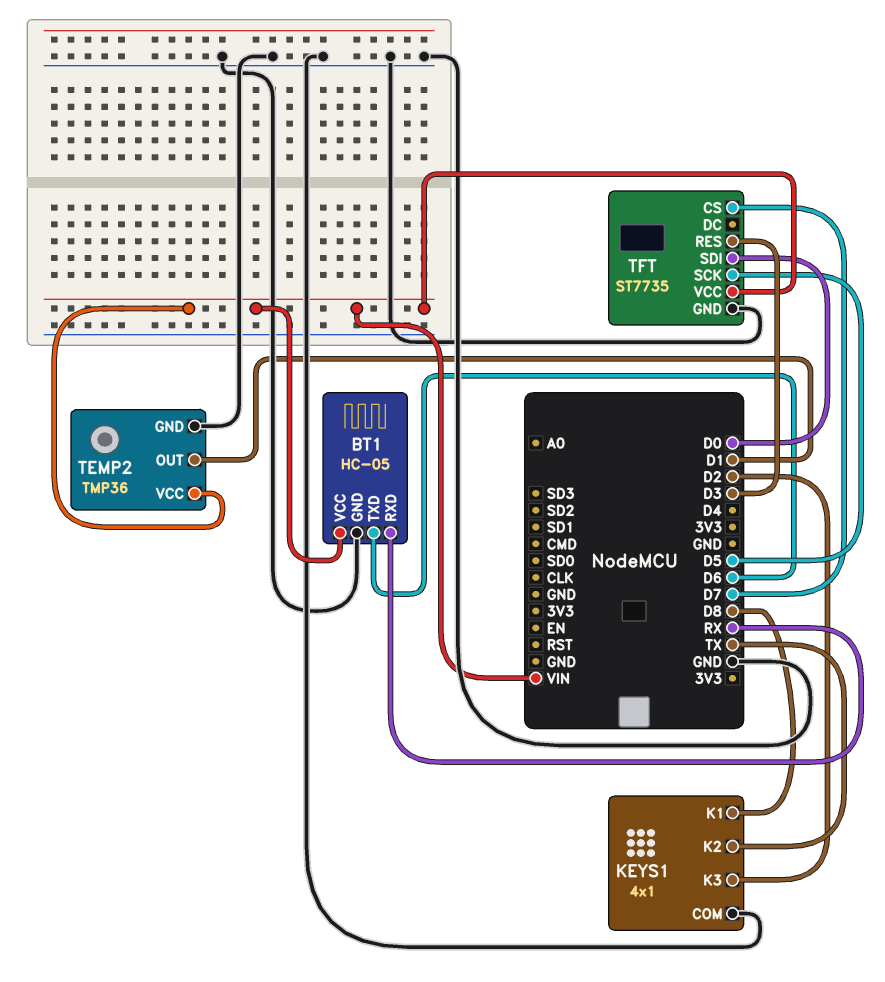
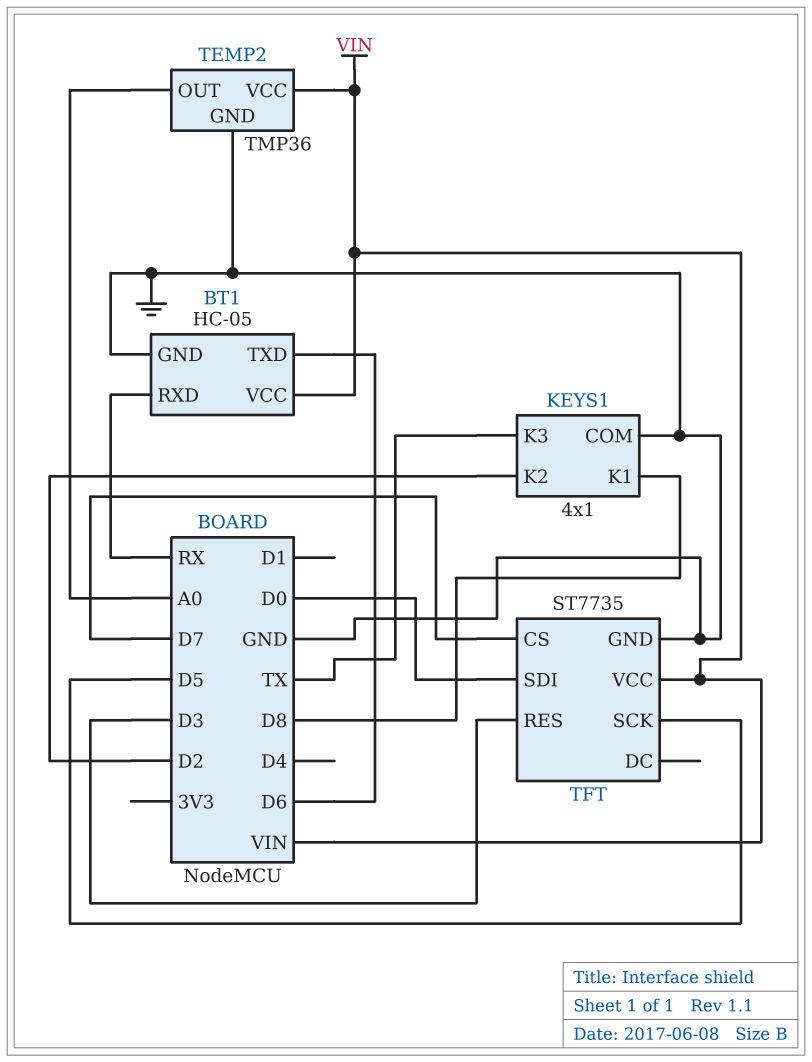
KEYS1 pin K2: TX -> D2
KEYS1 pin K3: D2 -> TX
TEMP2 pin OUT: D1 -> A0

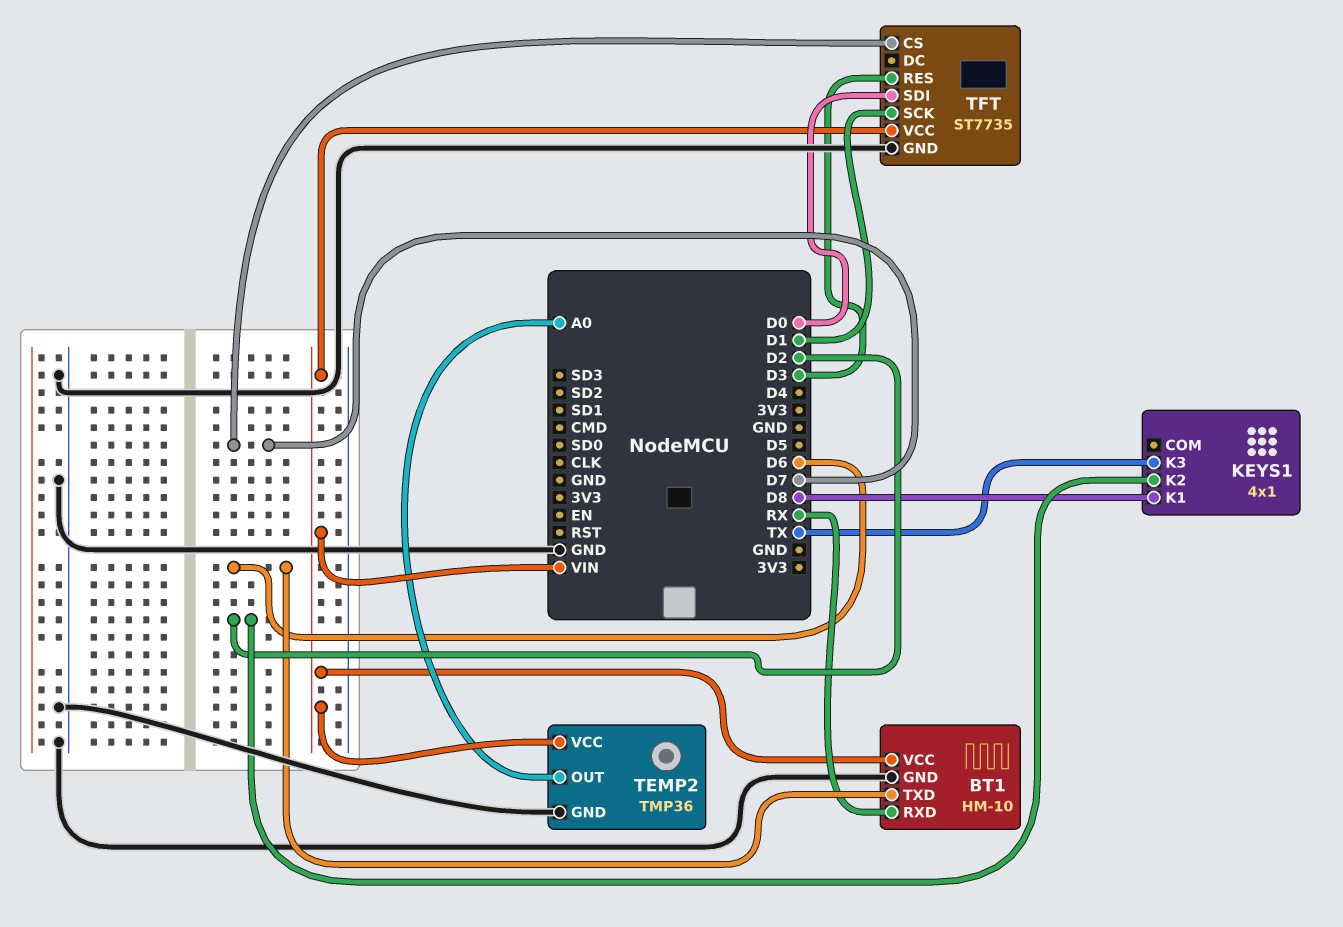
BT1: HC-05 -> HM-10
KEYS1 pin COM: GND -> none
TFT pin SCK: D5 -> D1

